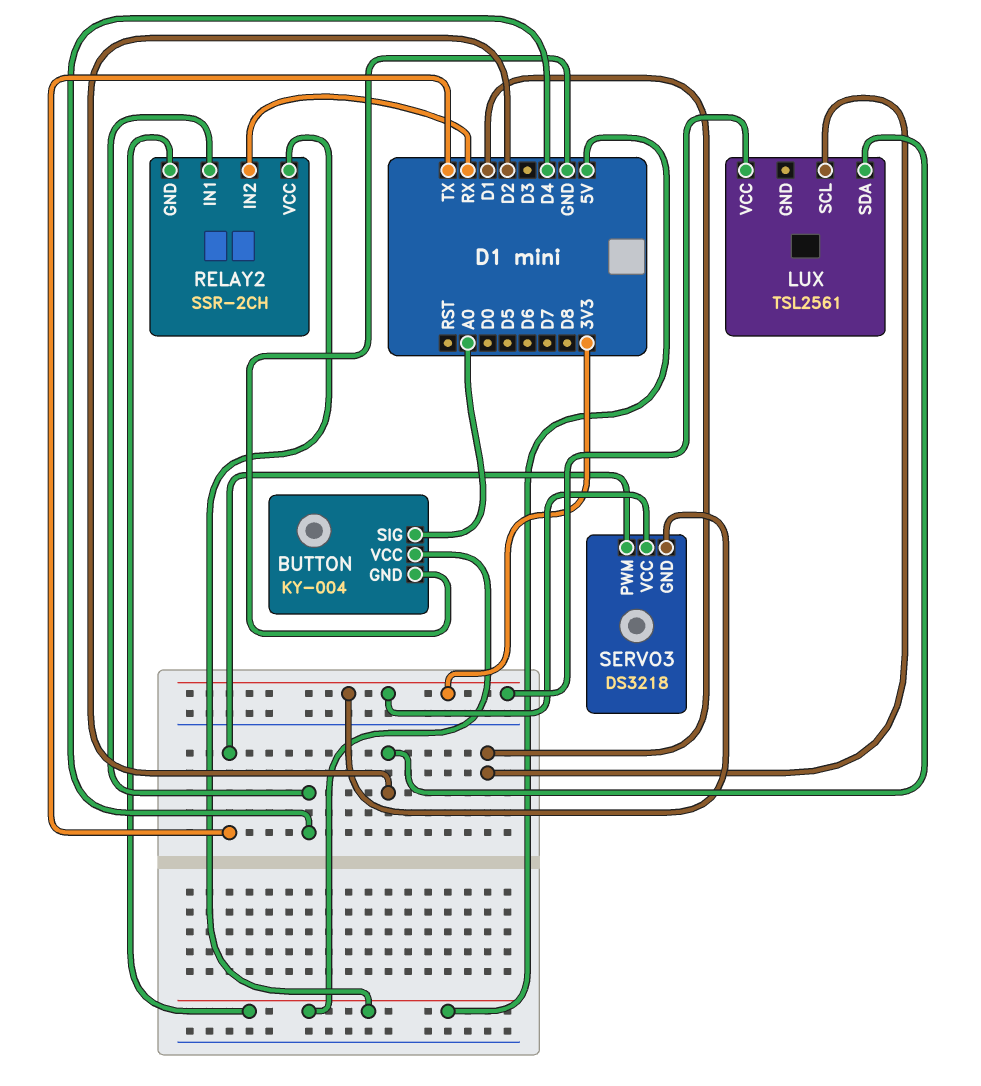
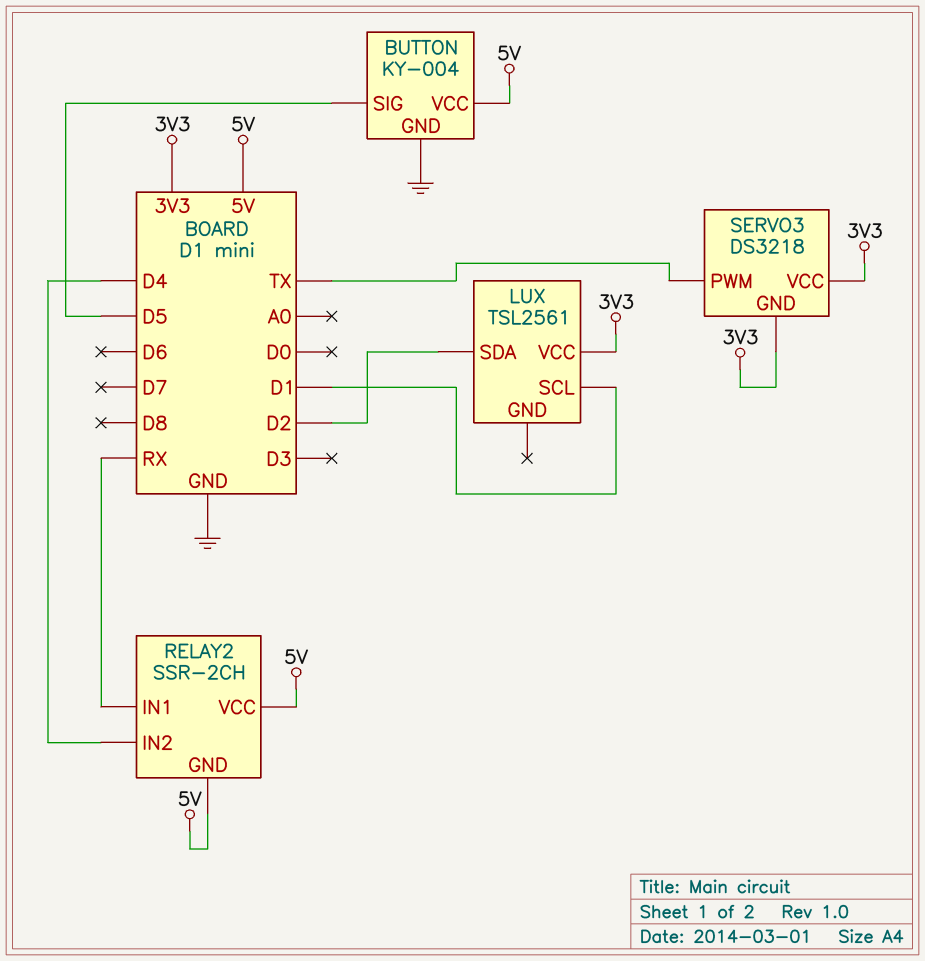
BUTTON pin SIG: A0 -> D5
RELAY2 pin IN1: D4 -> RX
RELAY2 pin IN2: RX -> D4

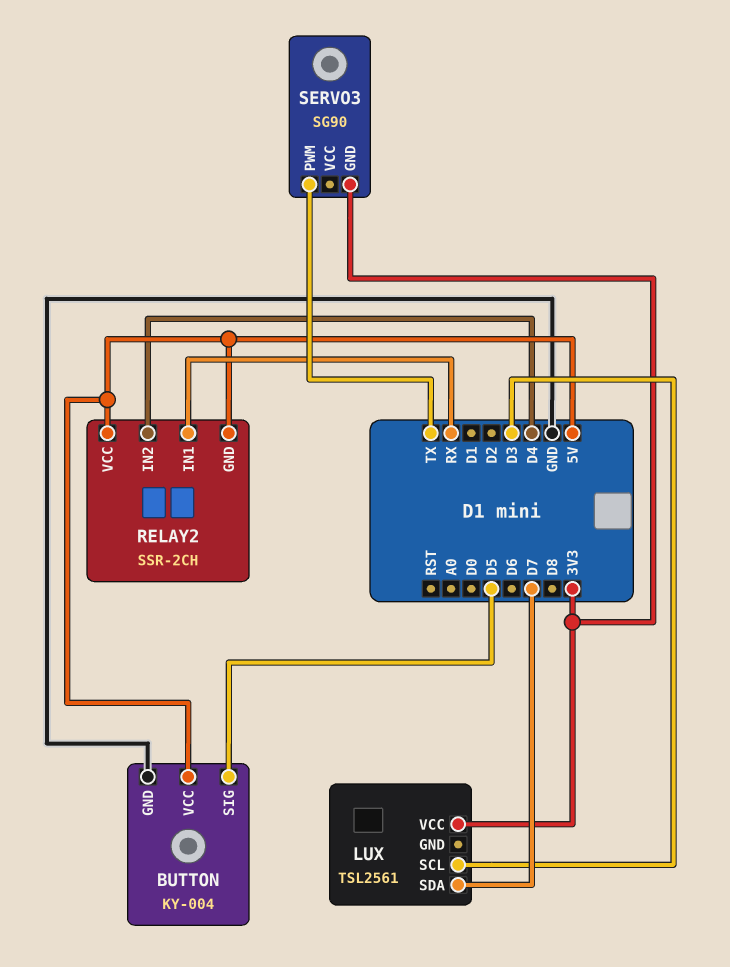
LUX pin SCL: D1 -> D3
LUX pin SDA: D2 -> D7
SERVO3: DS3218 -> SG90
SERVO3 pin VCC: 3V3 -> none

